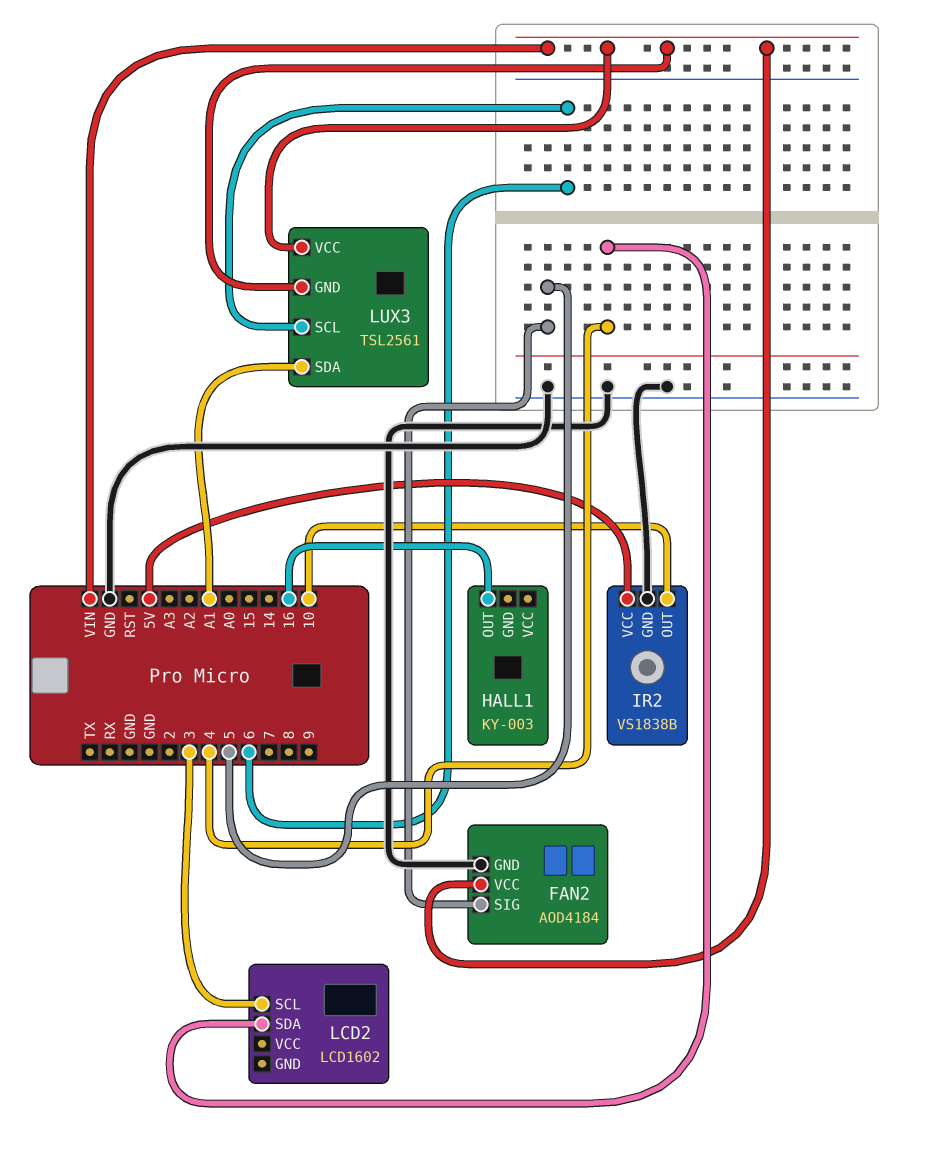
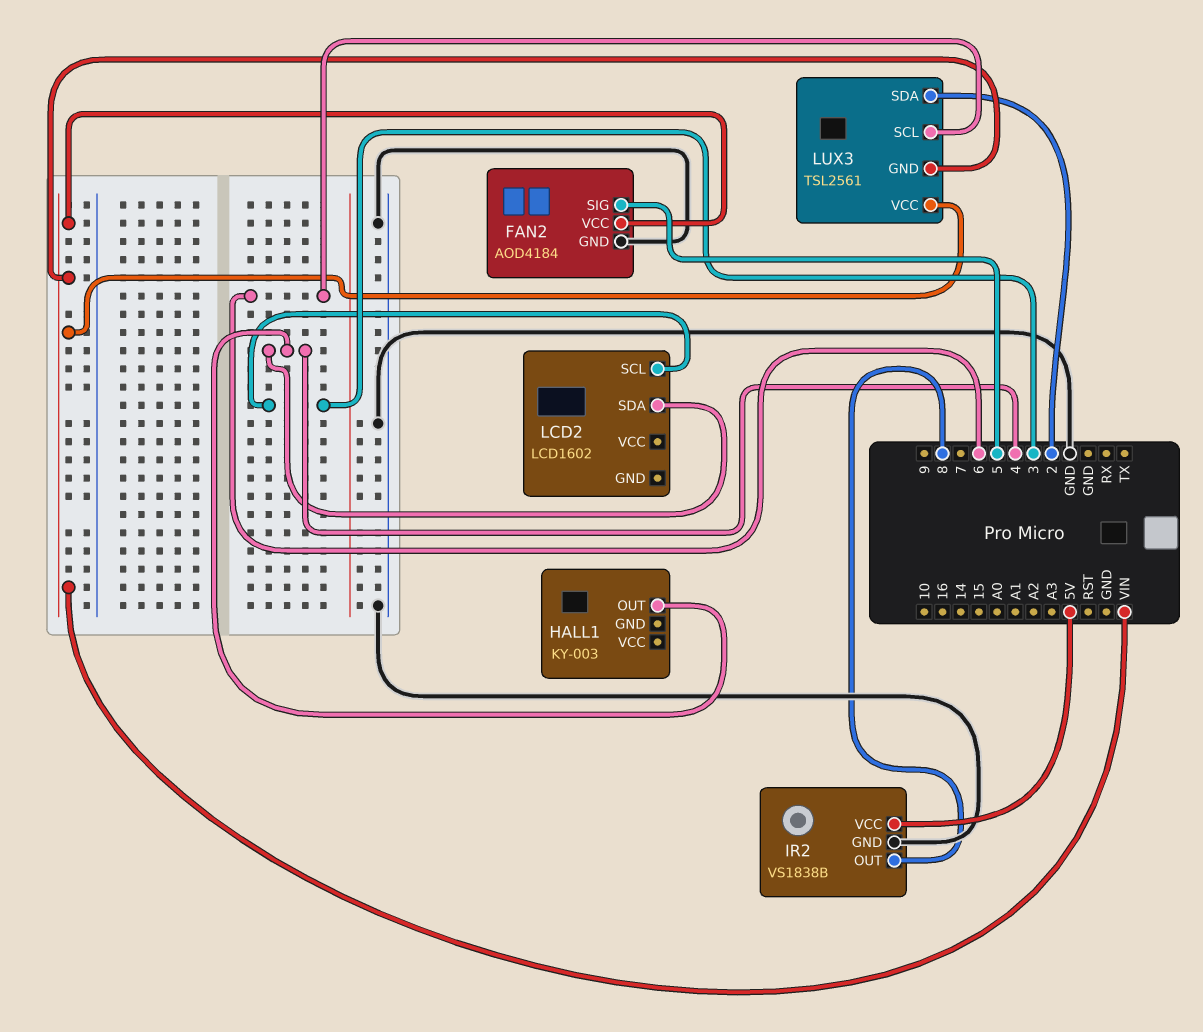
HALL1 pin OUT: 16 -> 4
IR2 pin OUT: 10 -> 8
LUX3 pin SDA: A1 -> 2

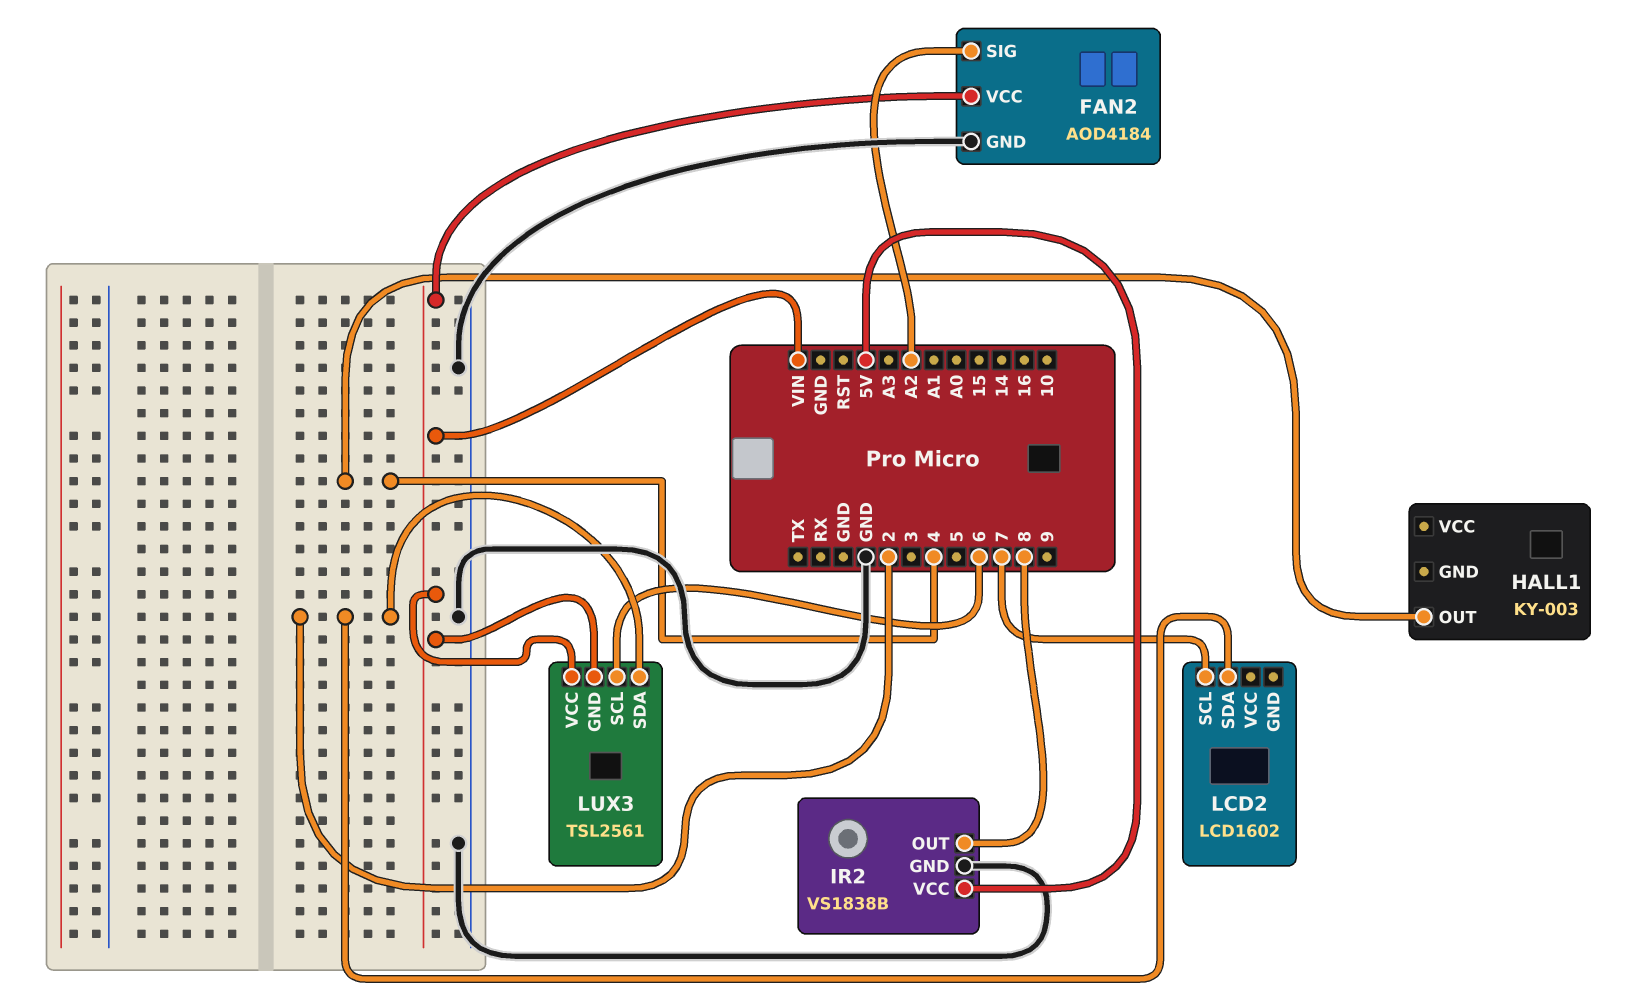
FAN2 pin SIG: 5 -> A2
LCD2 pin SCL: 3 -> 7
LCD2 pin SDA: 4 -> 2

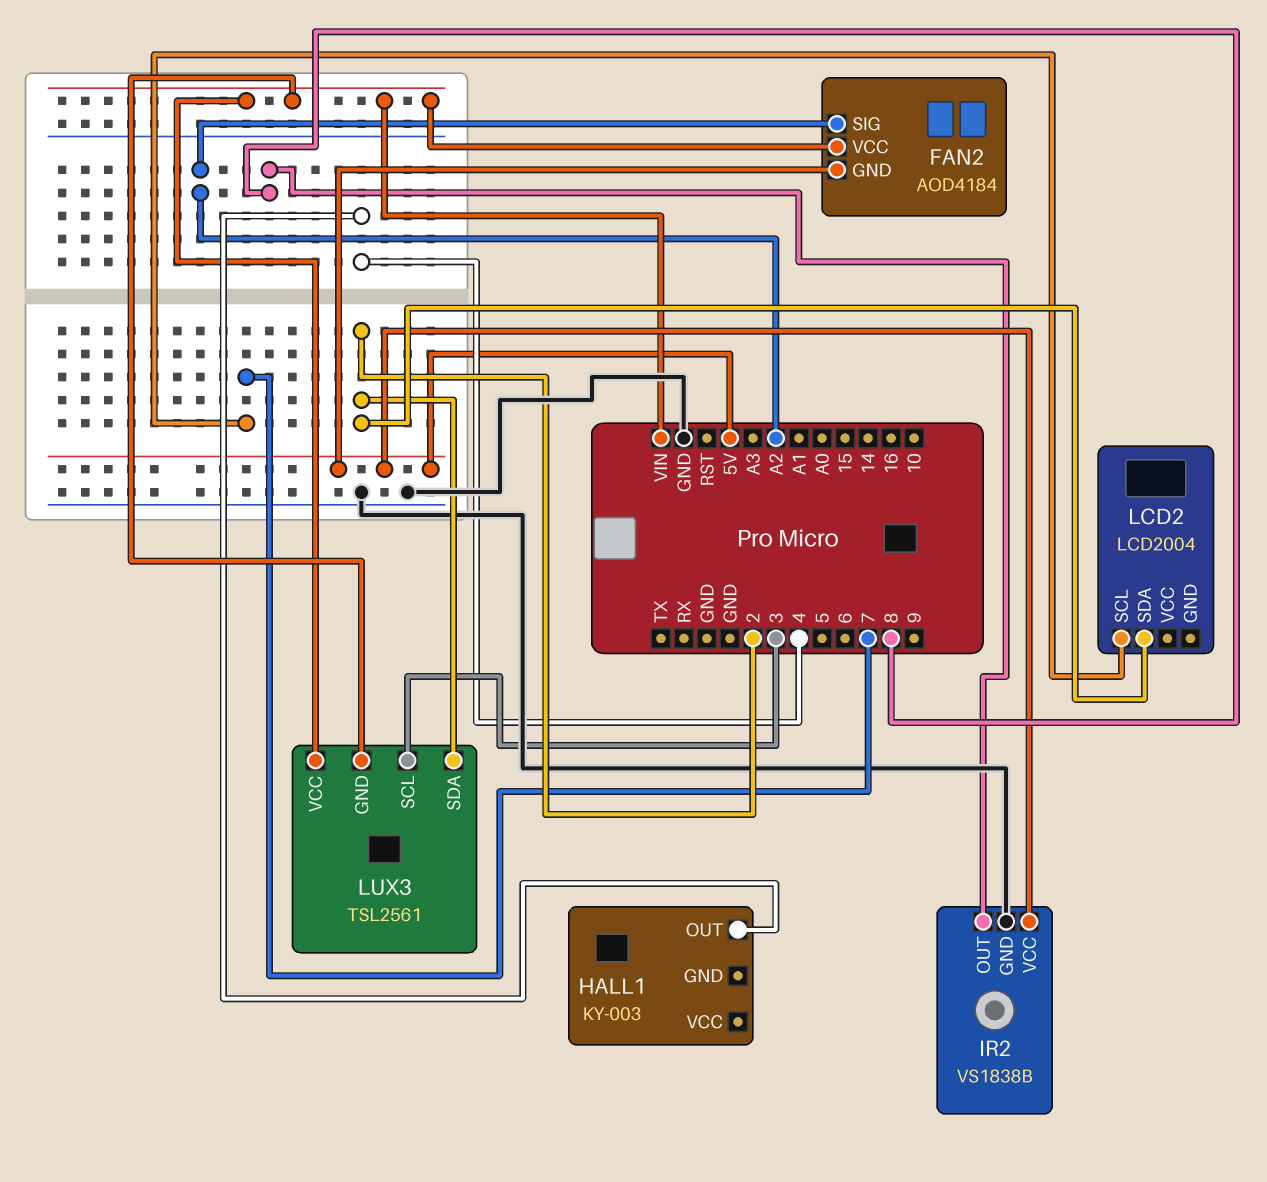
FAN2 pin GND: GND -> 5V
LCD2: LCD1602 -> LCD2004
LUX3 pin SCL: 6 -> 3

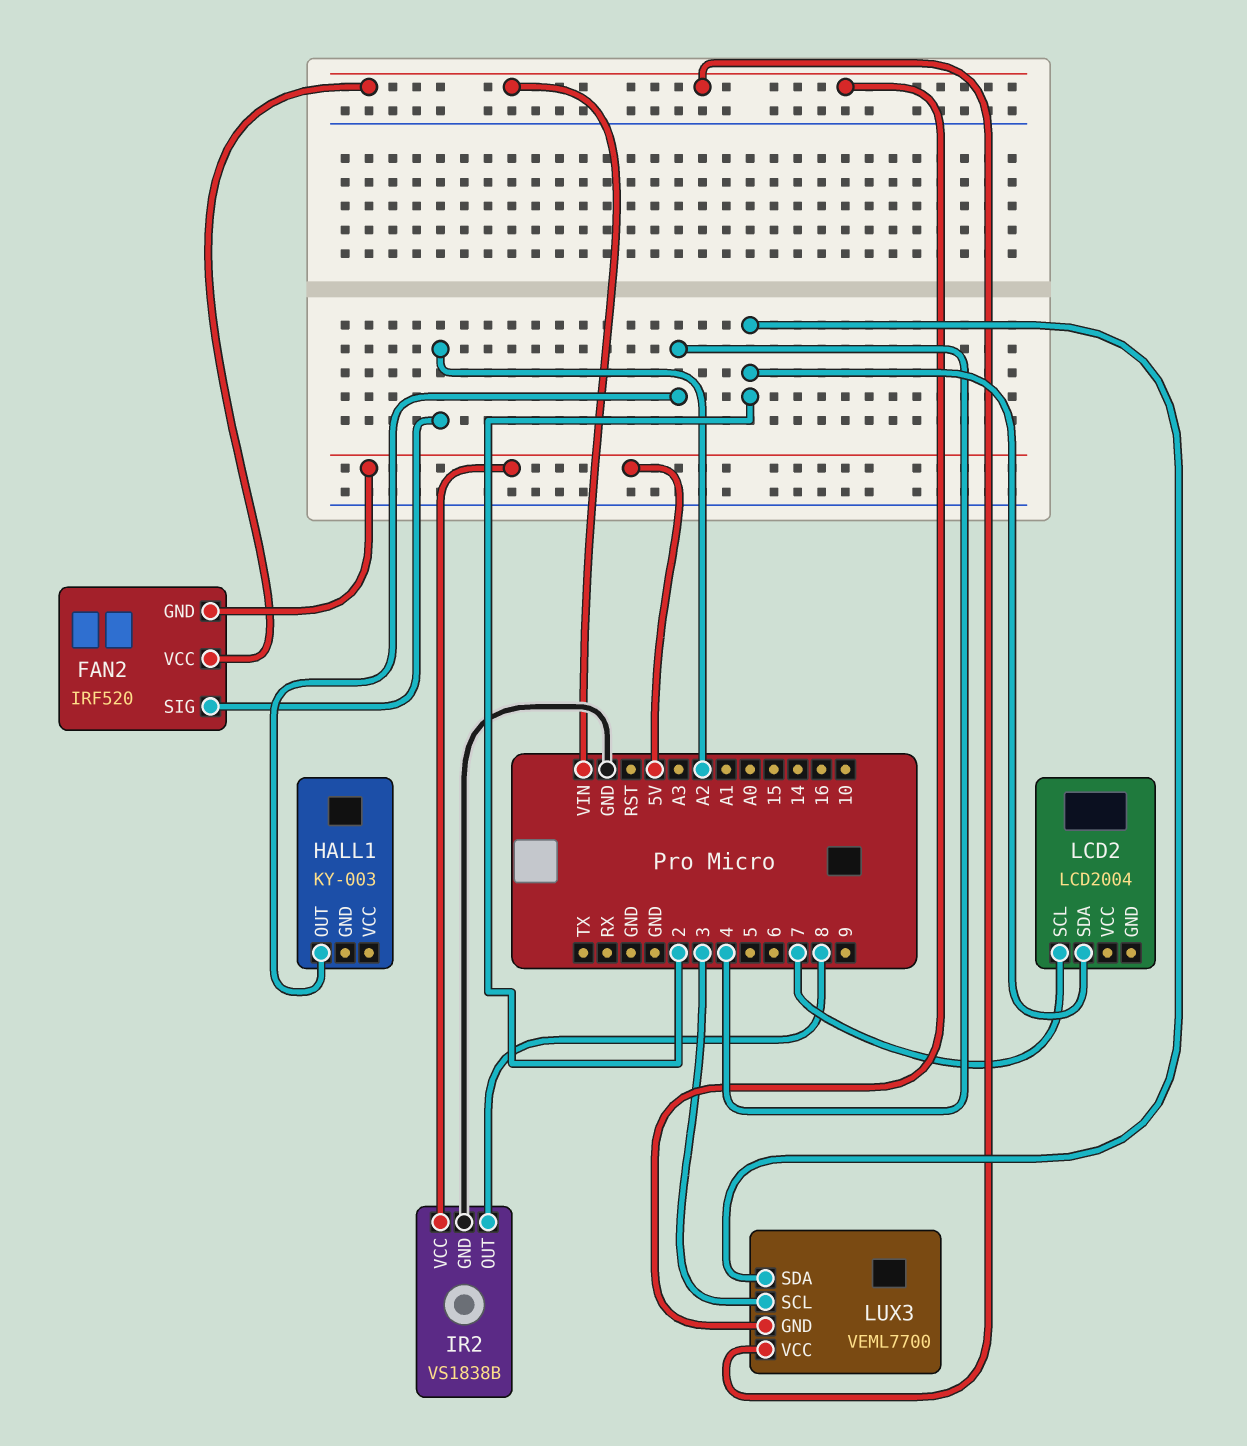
FAN2: AOD4184 -> IRF520
LUX3: TSL2561 -> VEML7700

